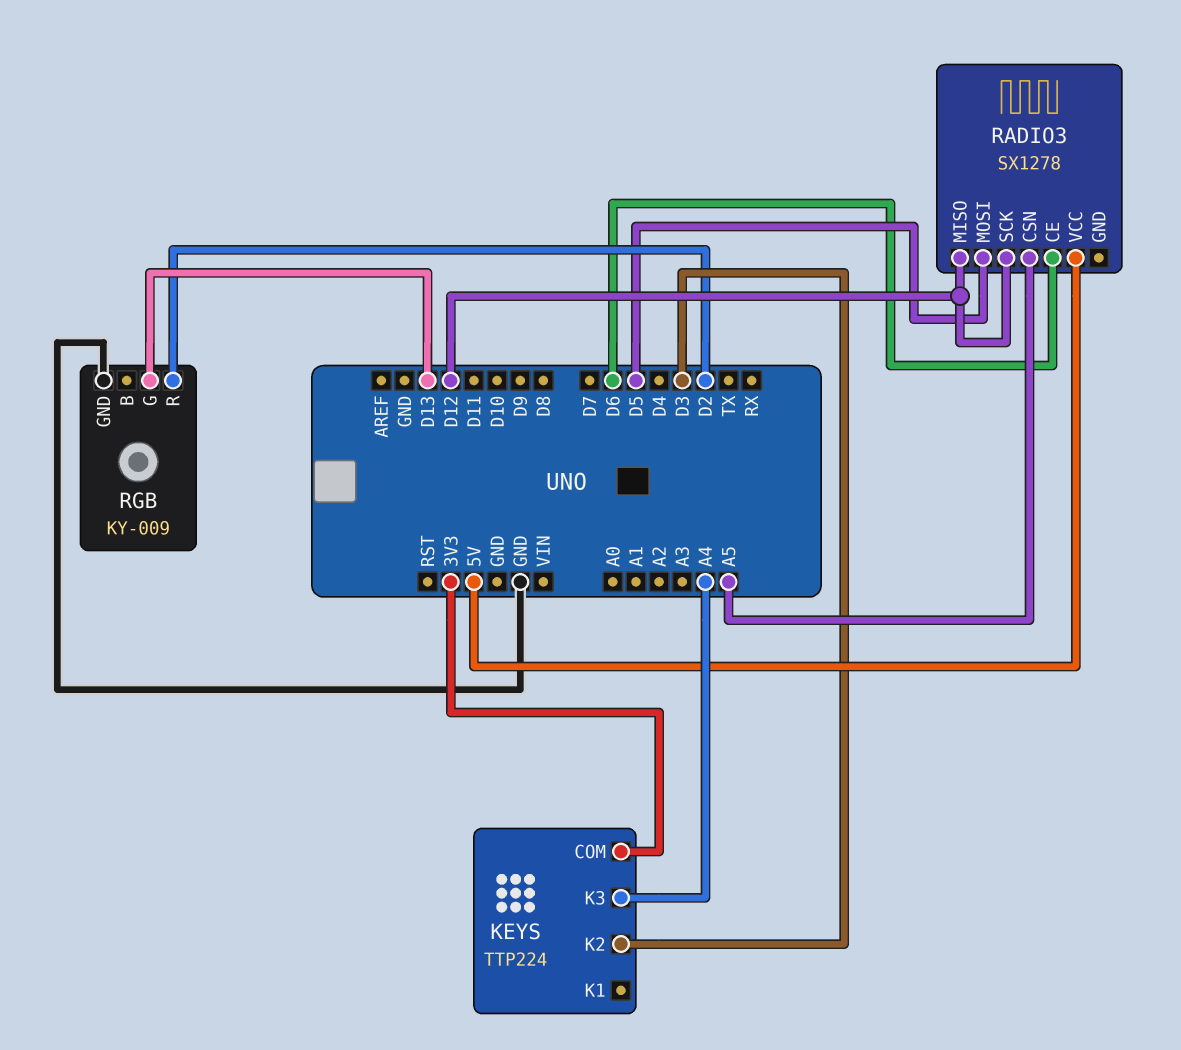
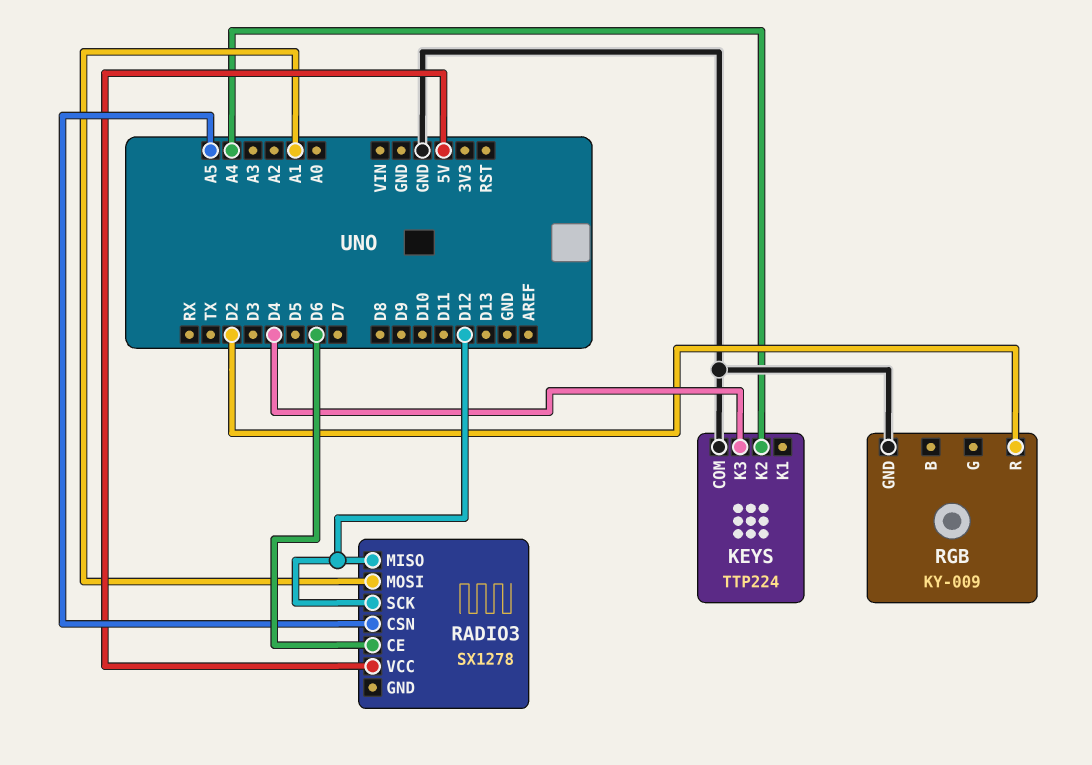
KEYS pin COM: 3V3 -> GND
KEYS pin K2: D3 -> A4
KEYS pin K3: A4 -> D4
RADIO3 pin MOSI: D5 -> A1
RGB pin G: D13 -> none

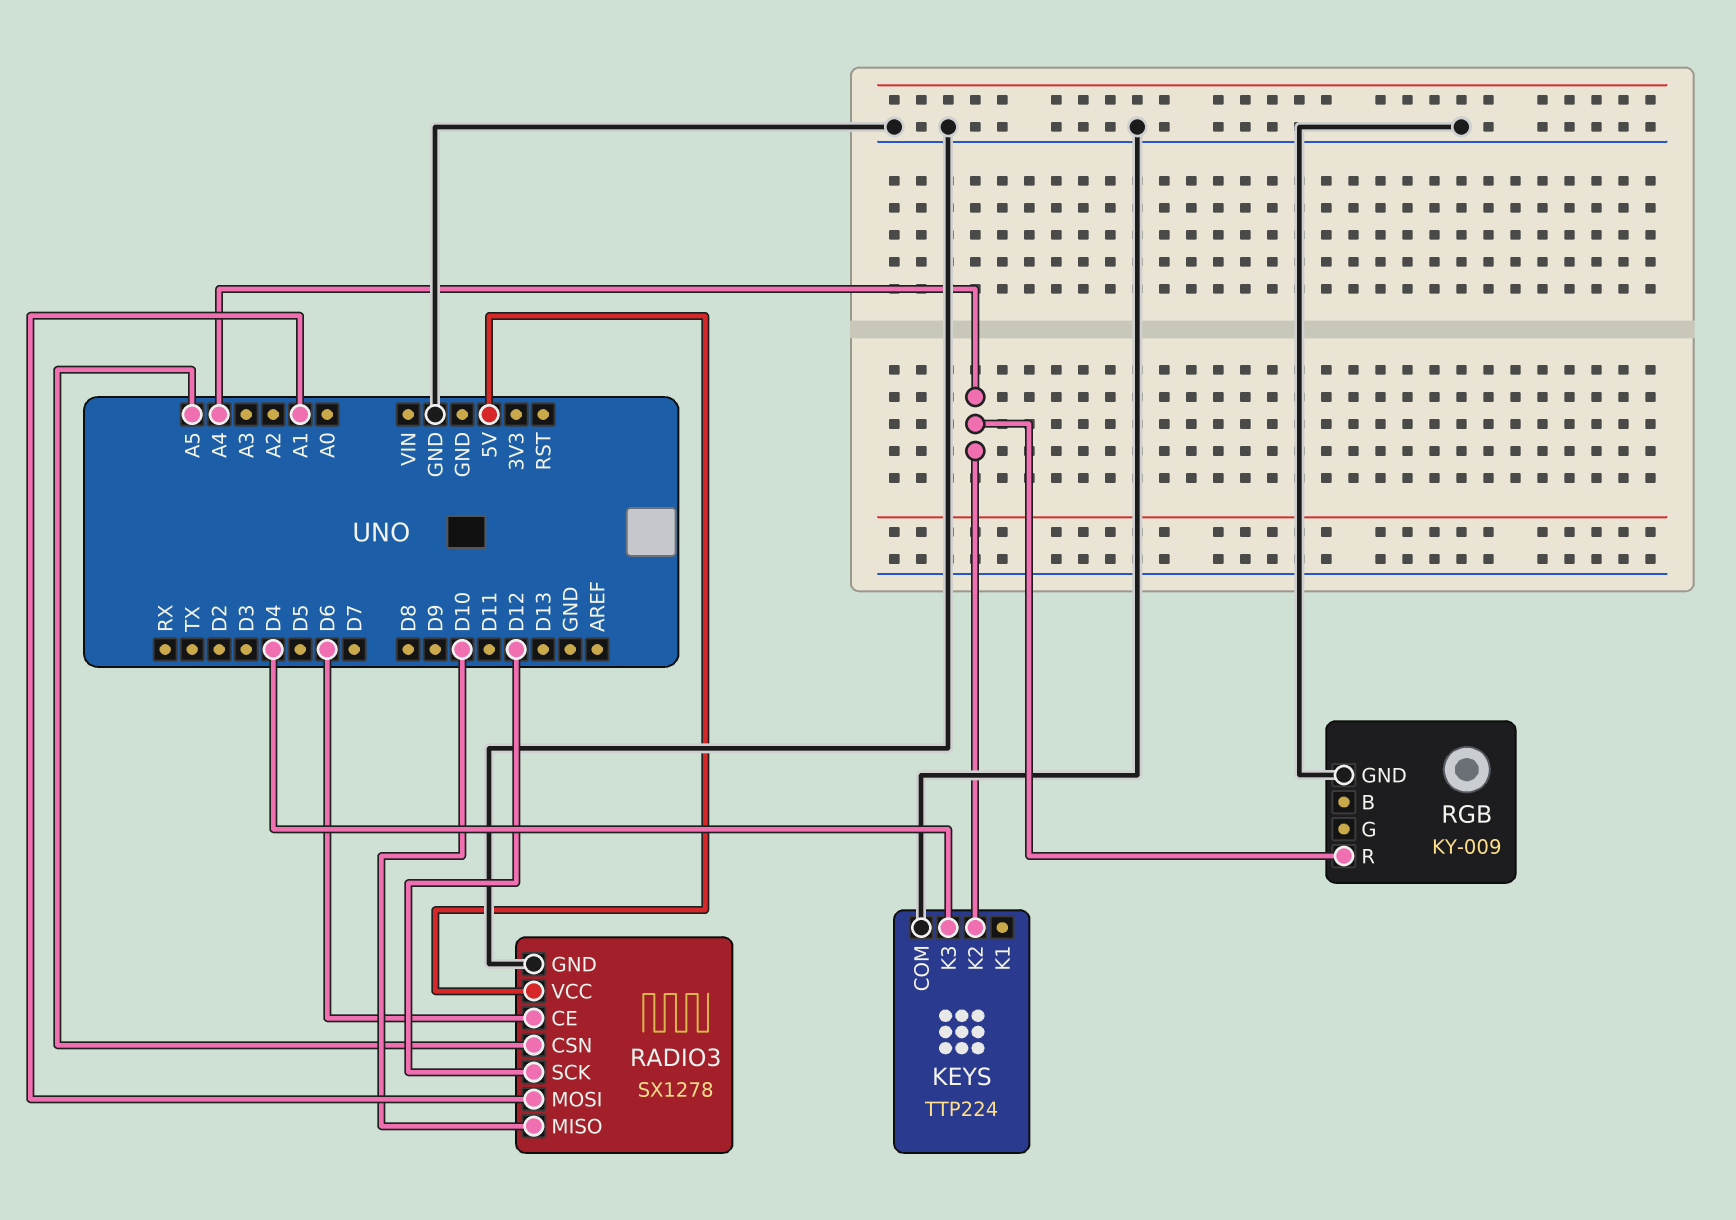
RADIO3 pin GND: none -> GND
RADIO3 pin MISO: D12 -> D10
RGB pin R: D2 -> A4

